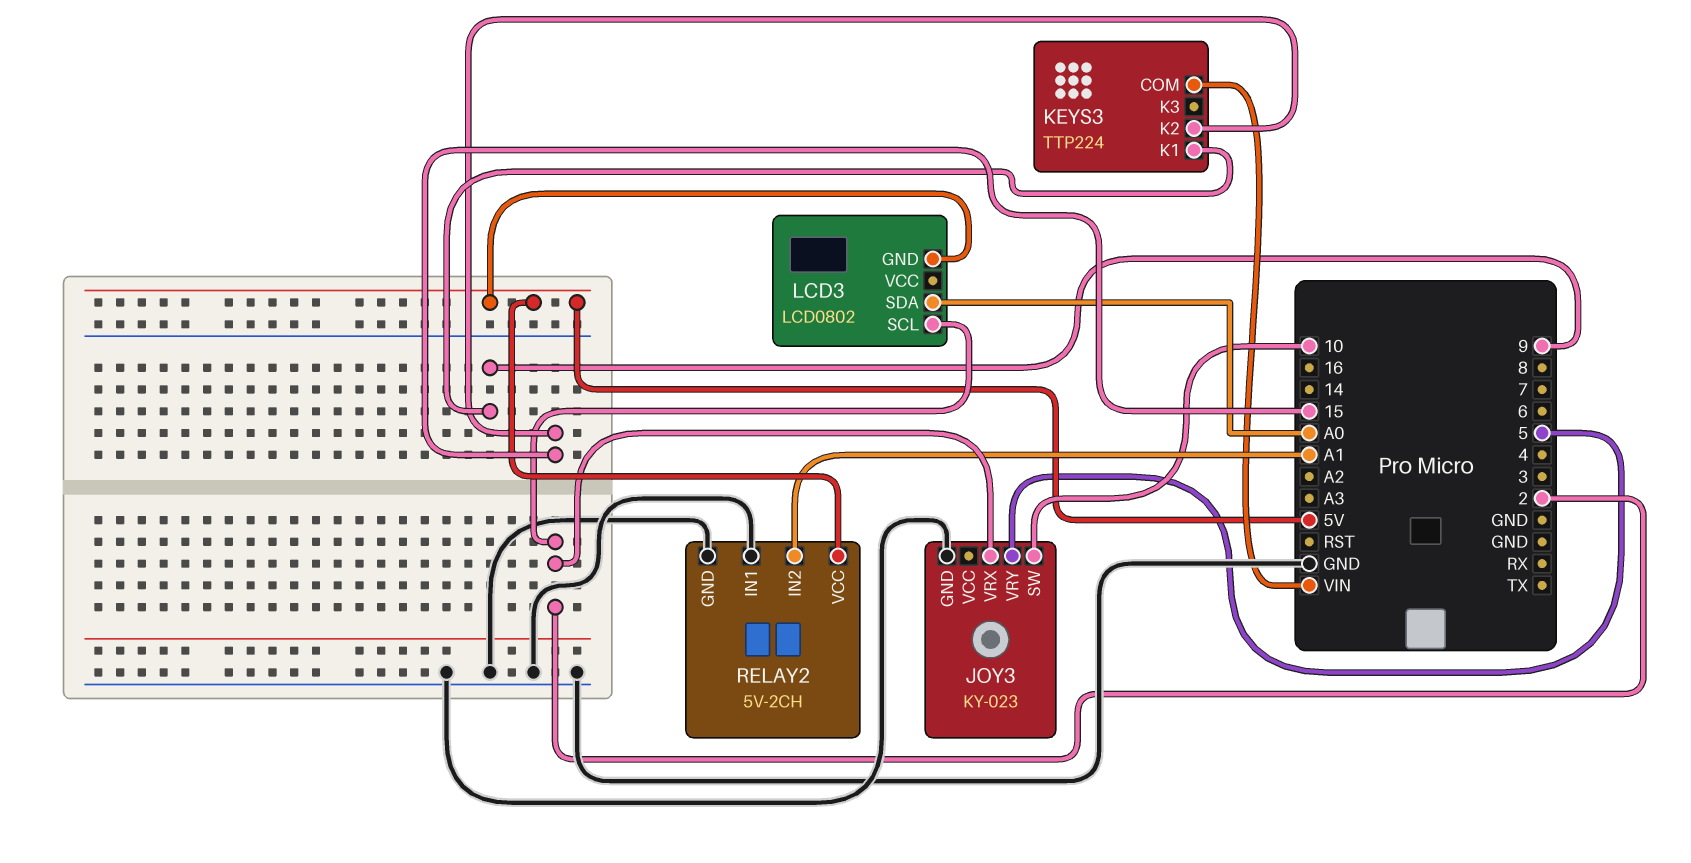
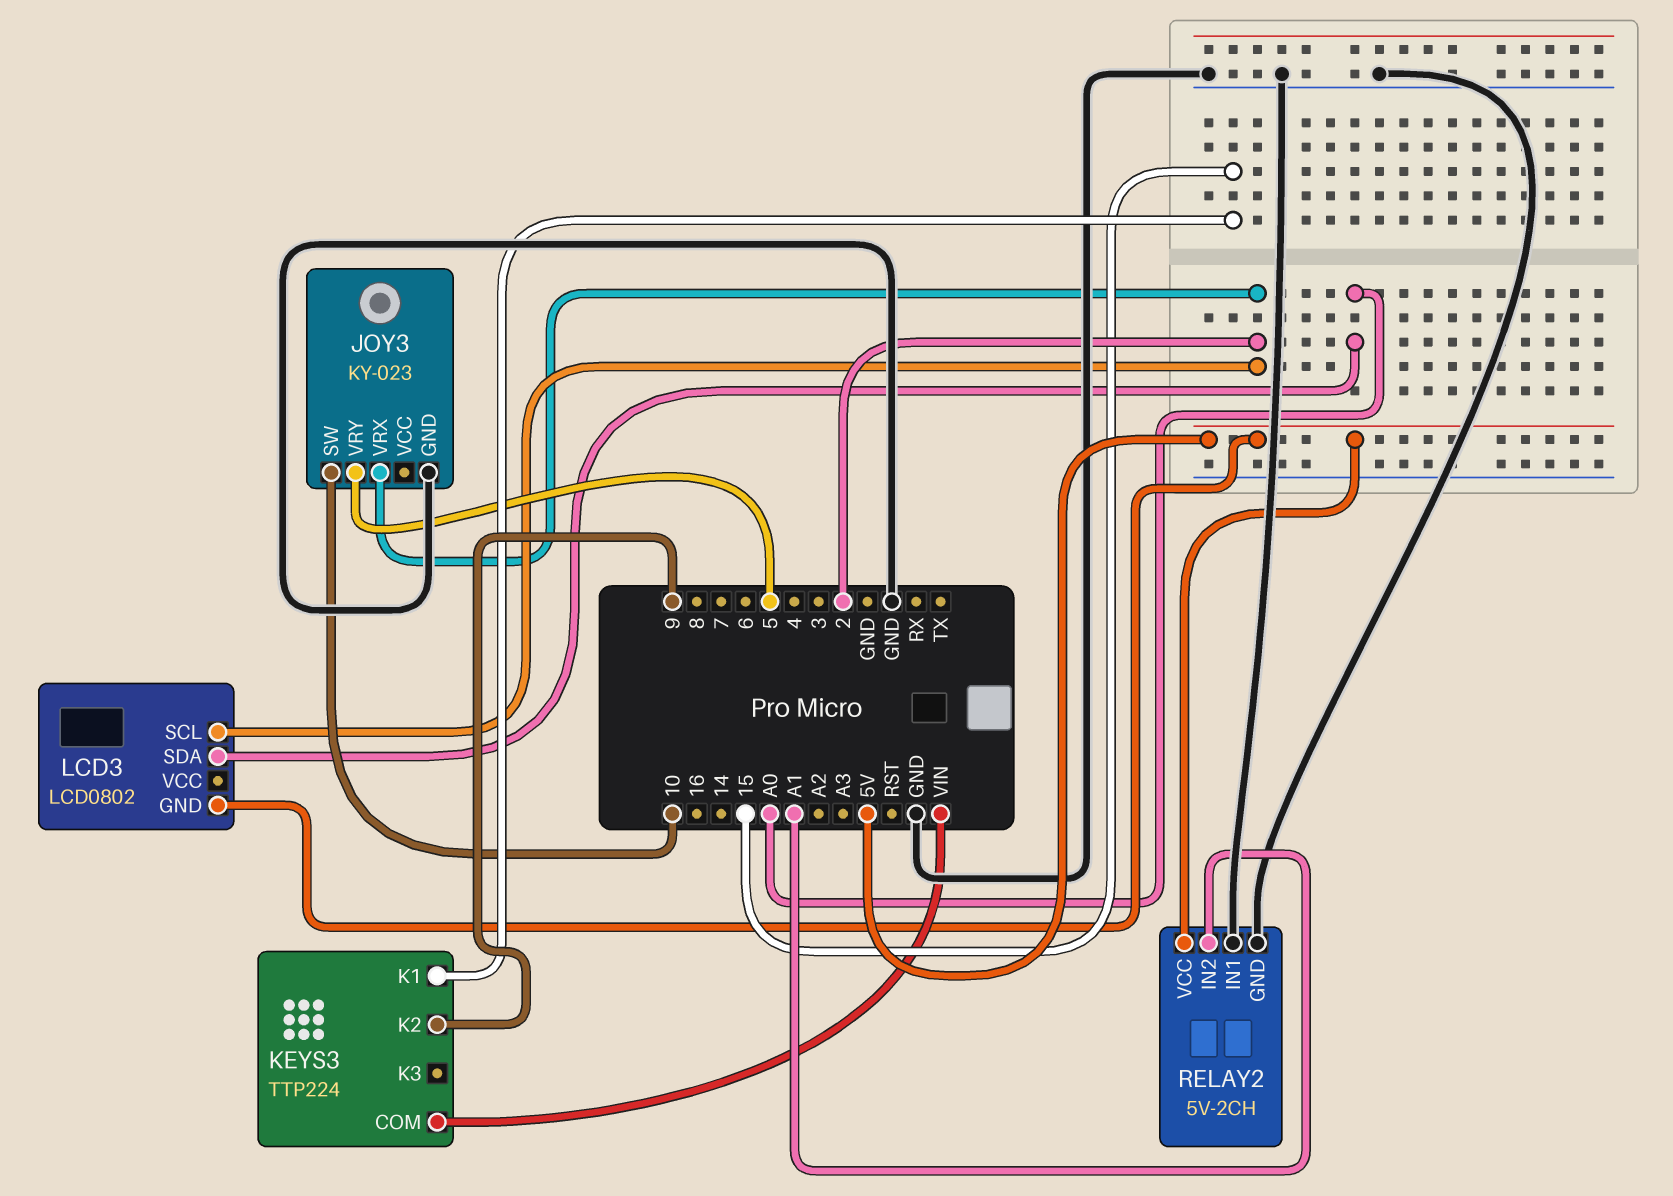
KEYS3 pin K1: 9 -> 15
KEYS3 pin K2: 15 -> 9

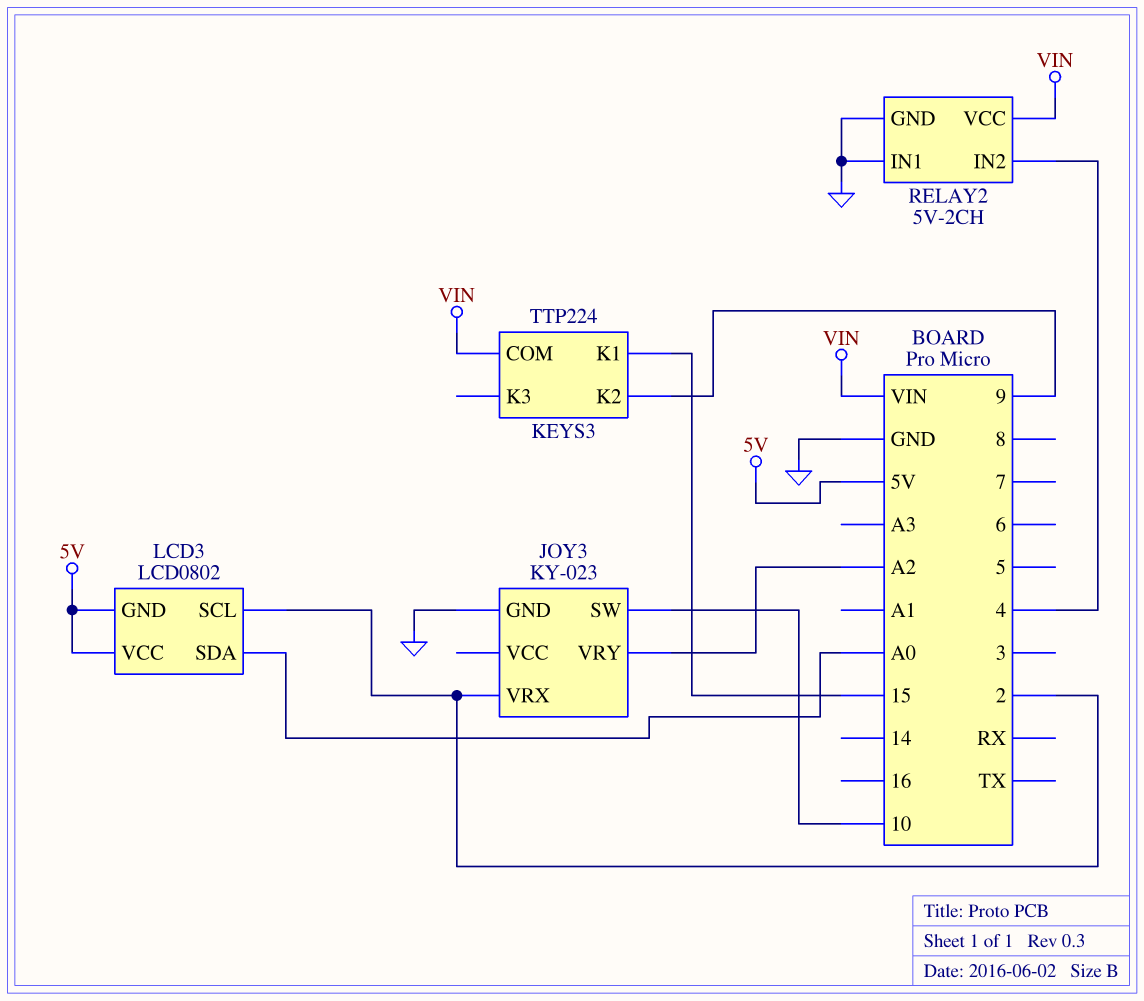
JOY3 pin VRY: 5 -> A2
LCD3 pin VCC: none -> 5V
RELAY2 pin IN2: A1 -> 4
RELAY2 pin VCC: 5V -> VIN

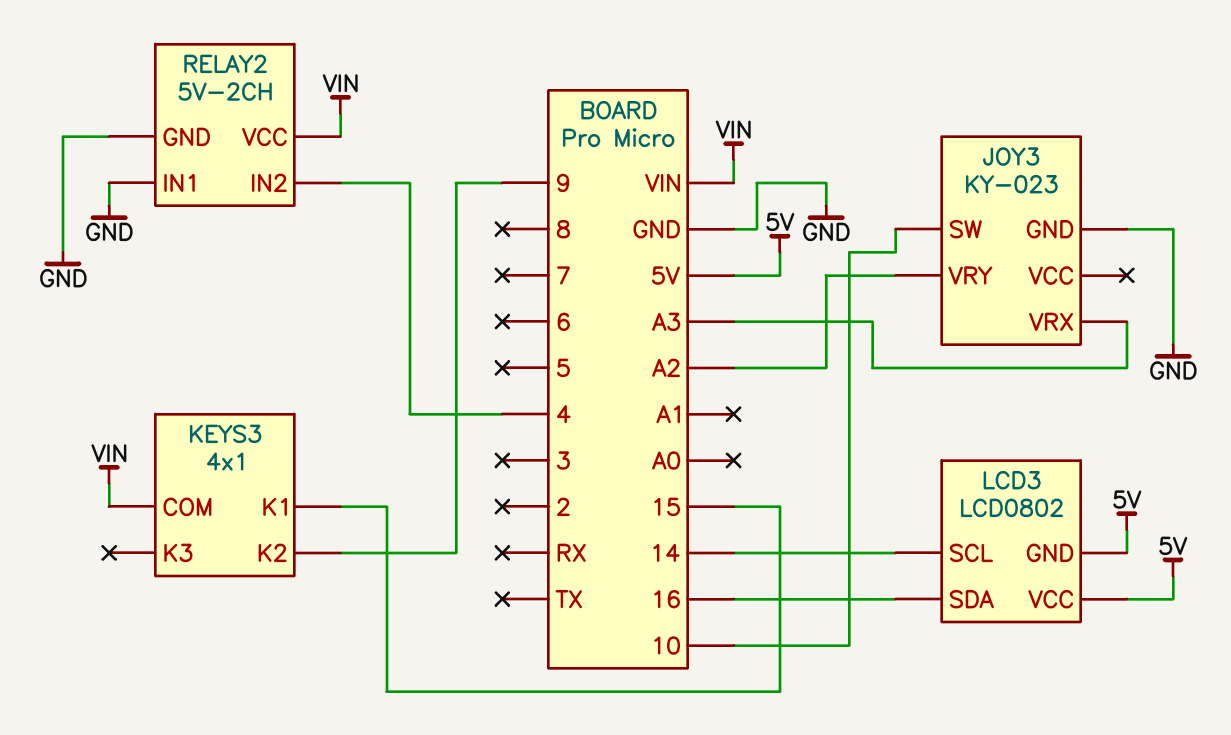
JOY3 pin VRX: 2 -> A3
KEYS3: TTP224 -> 4x1
LCD3 pin SCL: 2 -> 14
LCD3 pin SDA: A0 -> 16

